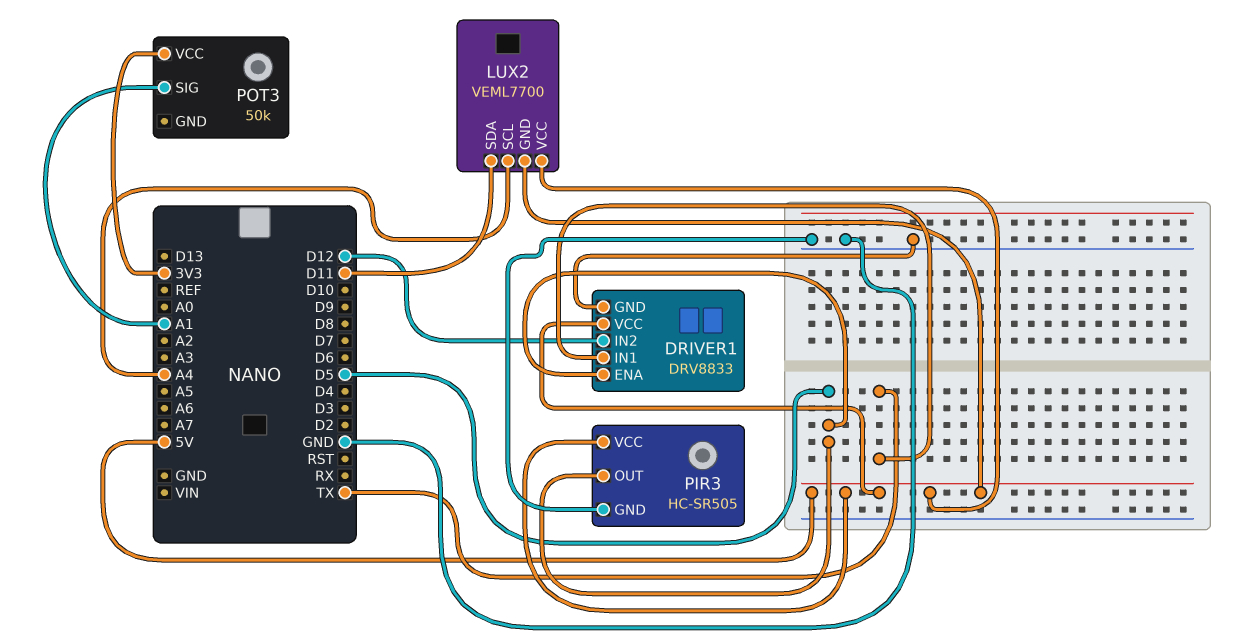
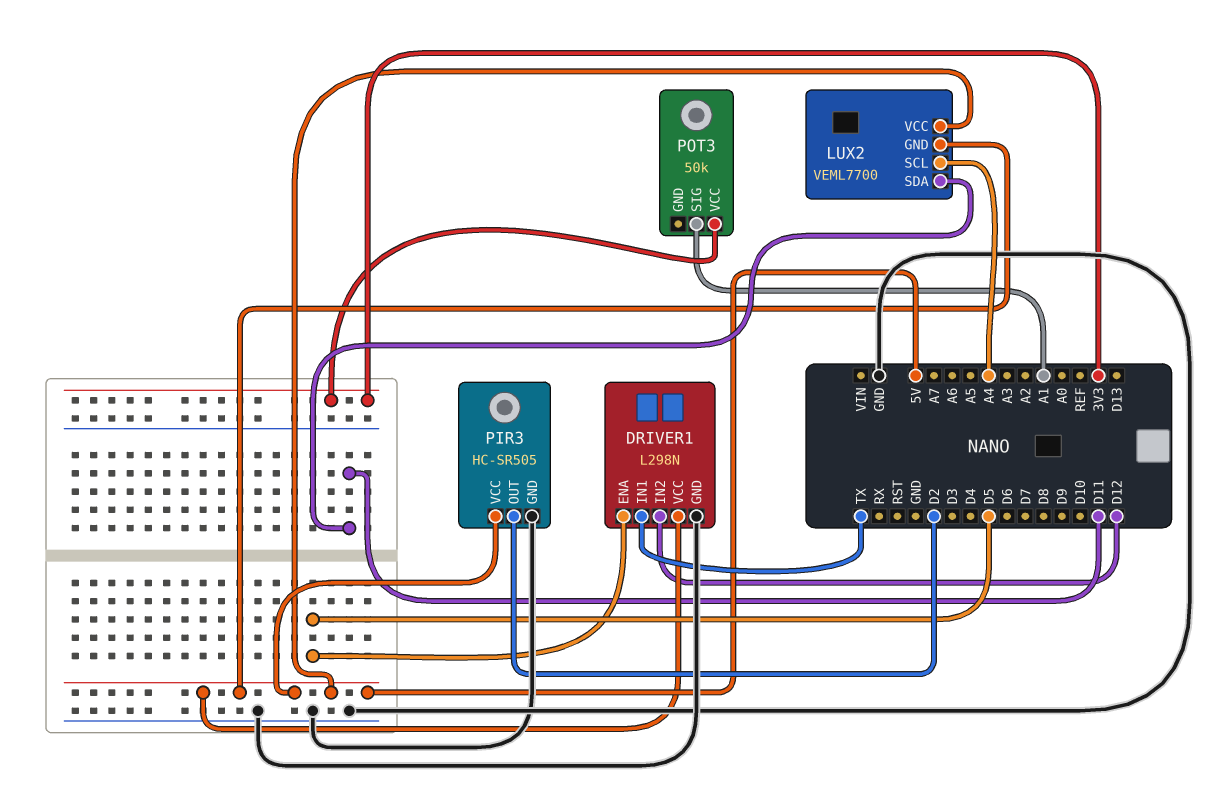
DRIVER1: DRV8833 -> L298N
PIR3 pin OUT: D5 -> D2

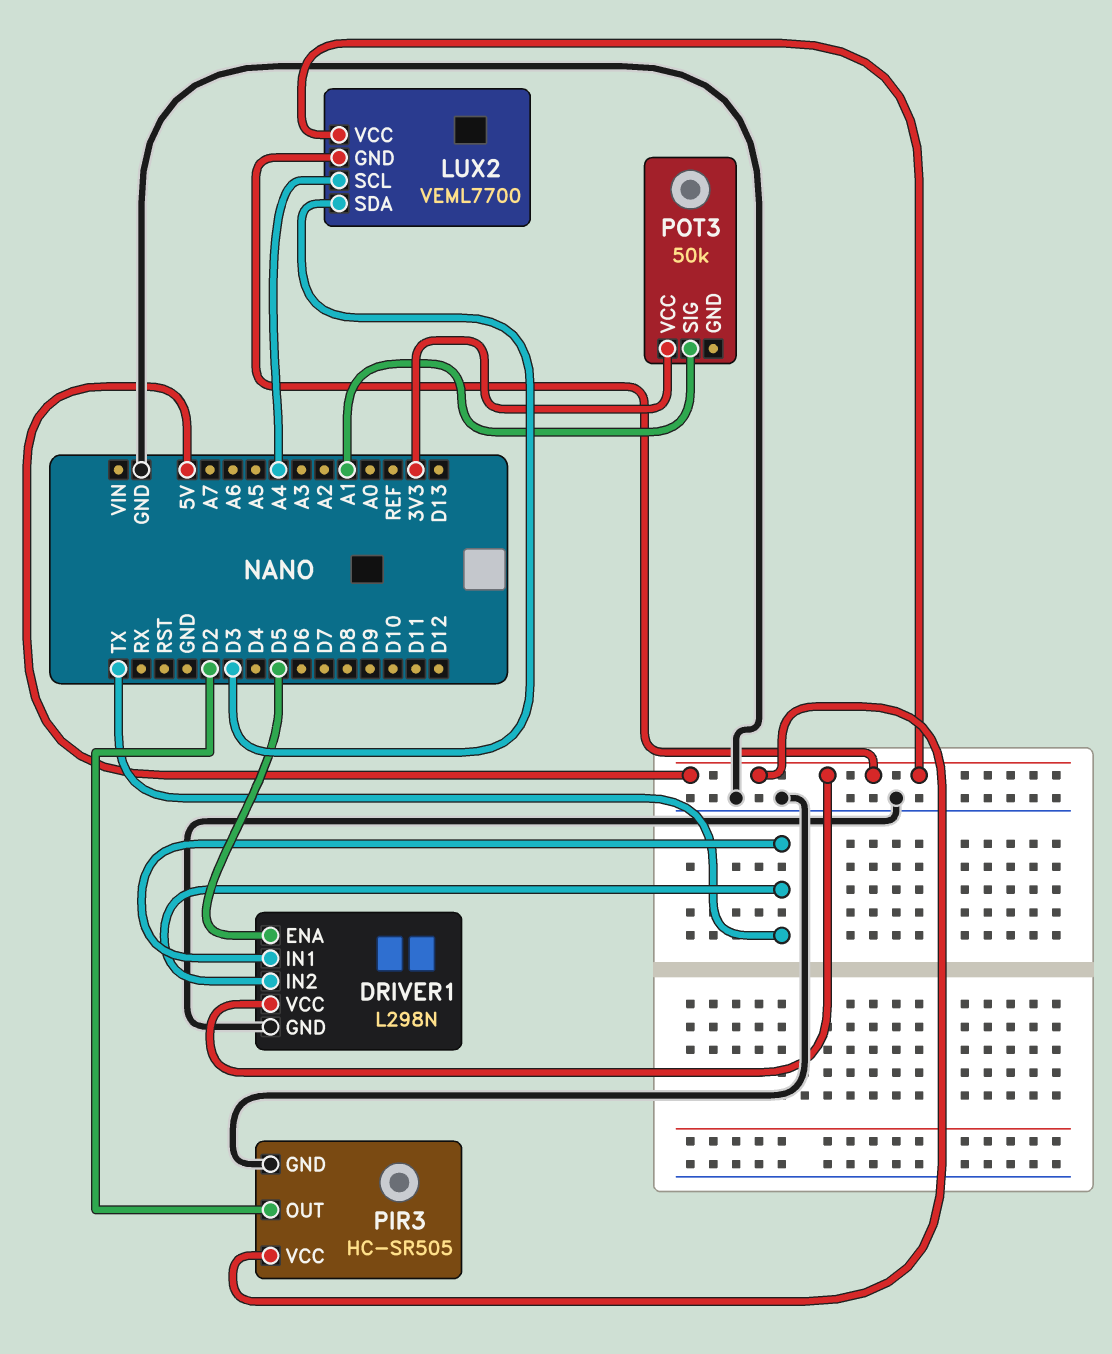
DRIVER1 pin IN2: D12 -> TX
LUX2 pin SDA: D11 -> D3

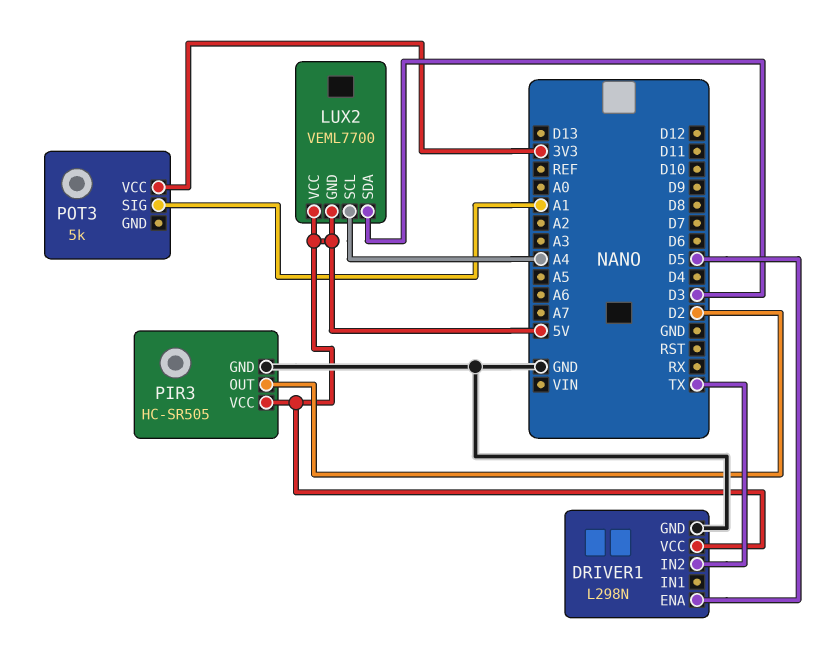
DRIVER1 pin IN1: TX -> none
POT3: 50k -> 5k

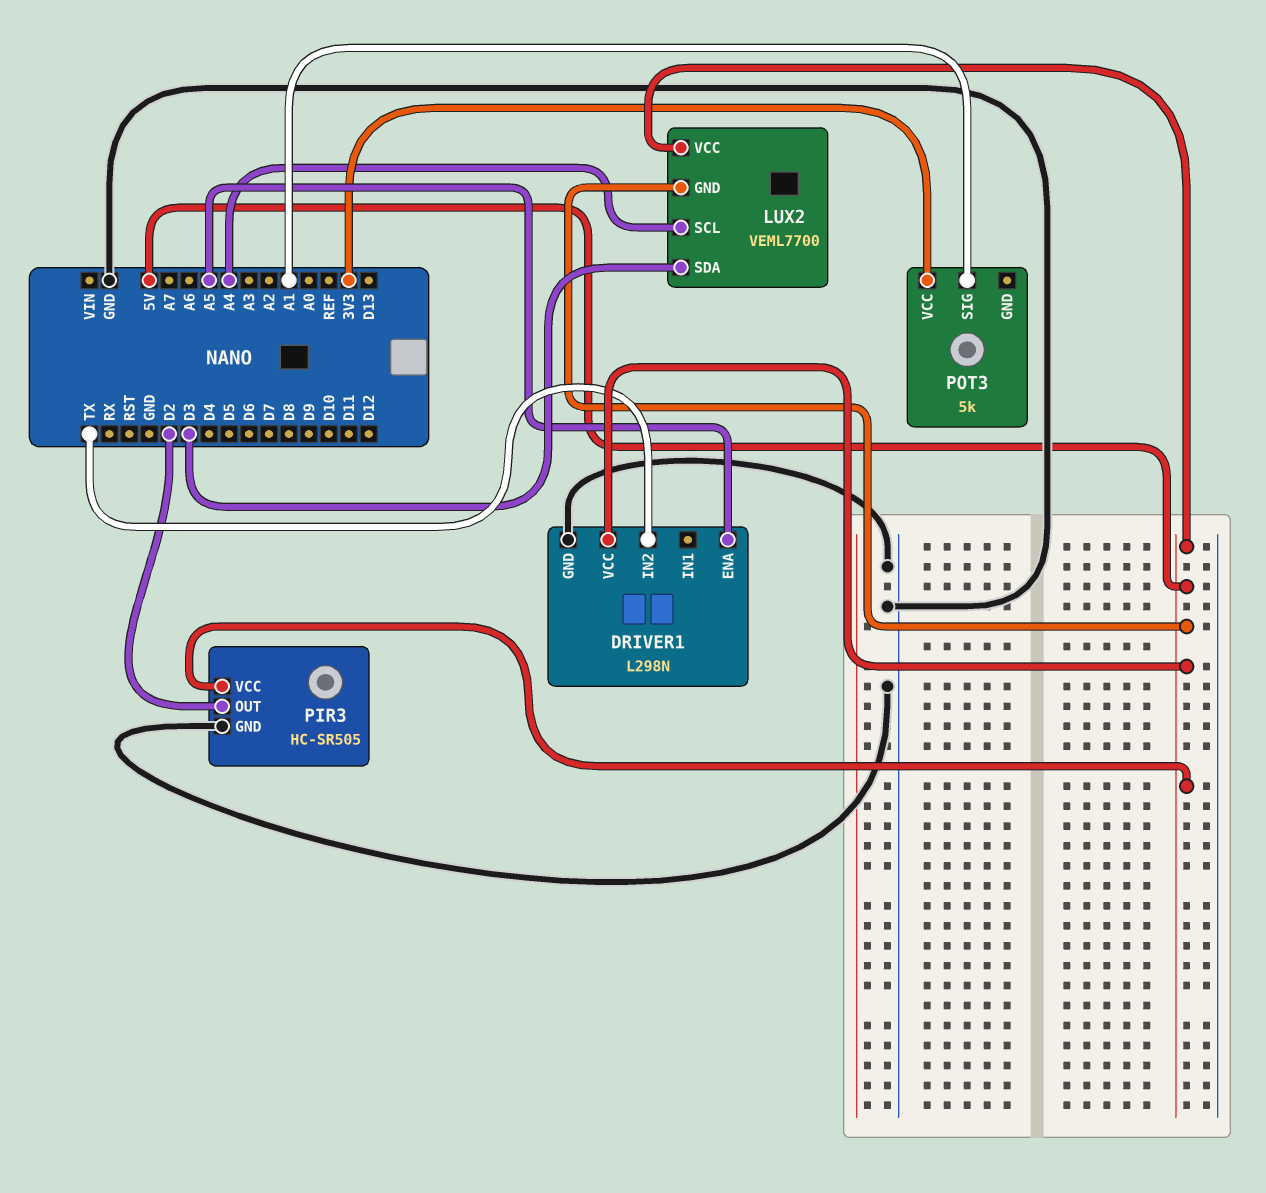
DRIVER1 pin ENA: D5 -> A5

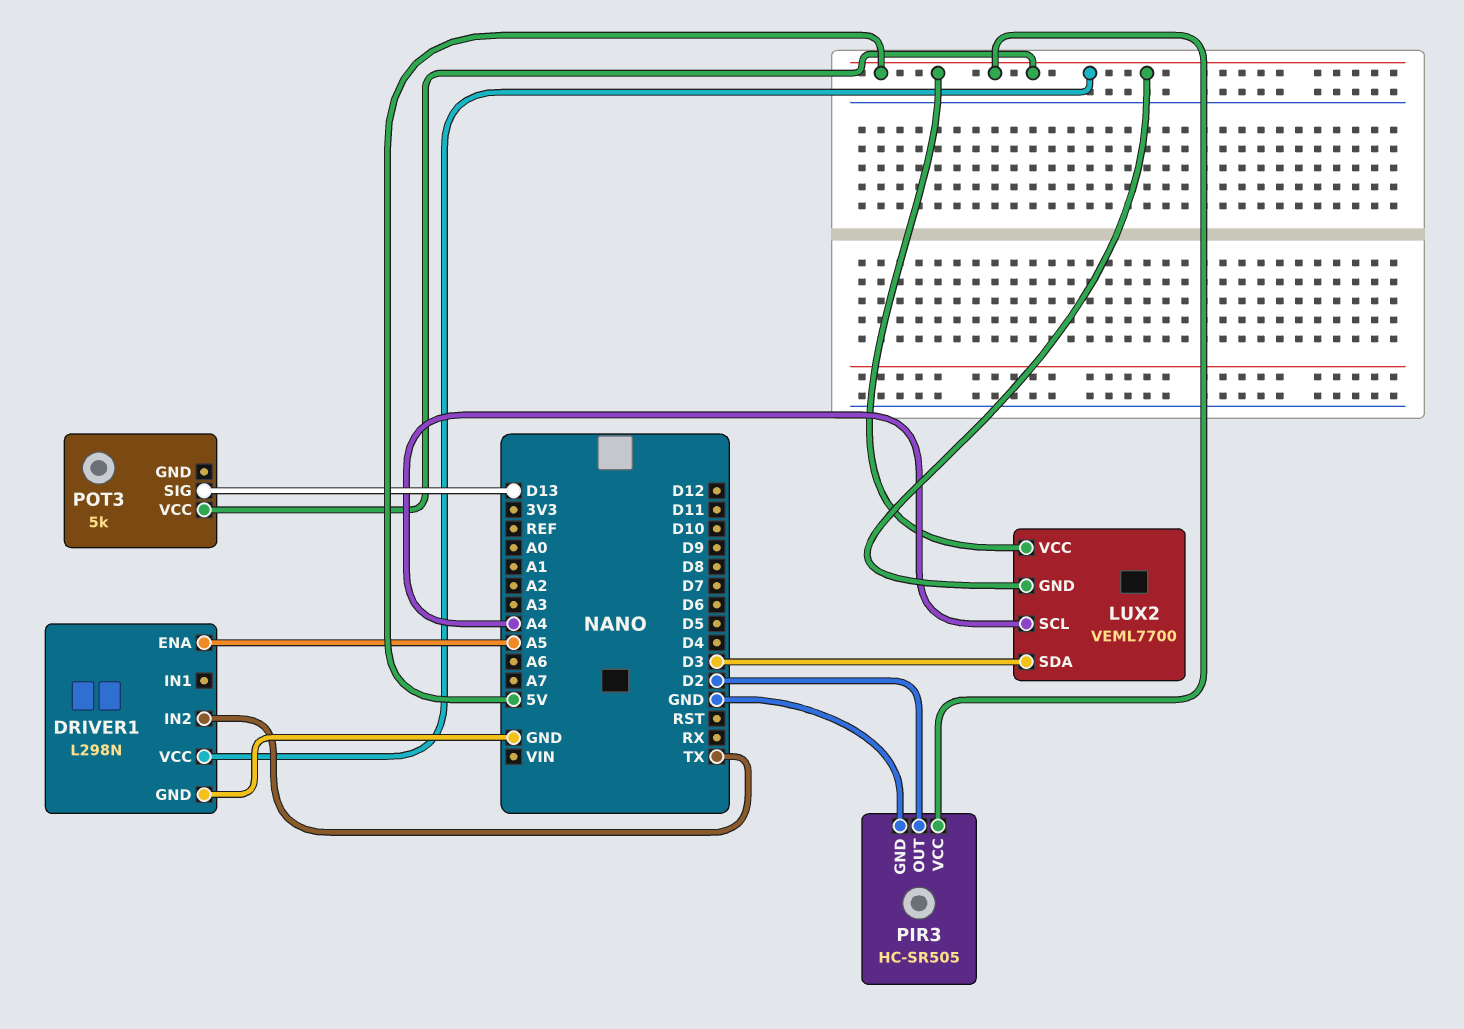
POT3 pin SIG: A1 -> D13
POT3 pin VCC: 3V3 -> 5V

